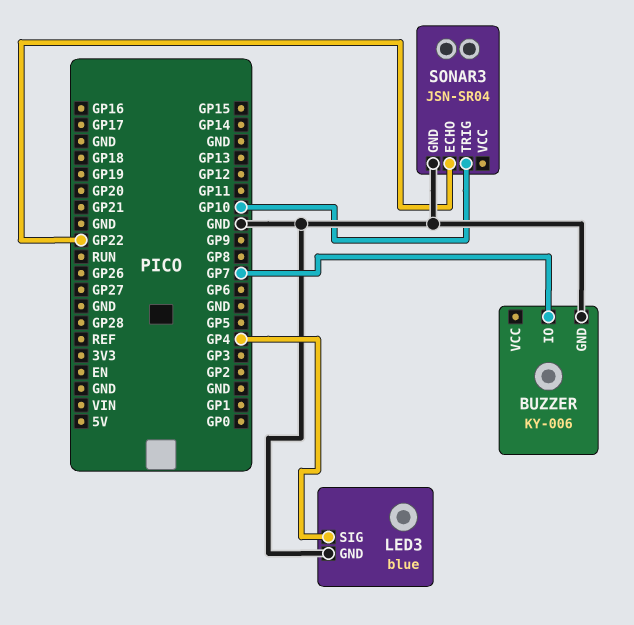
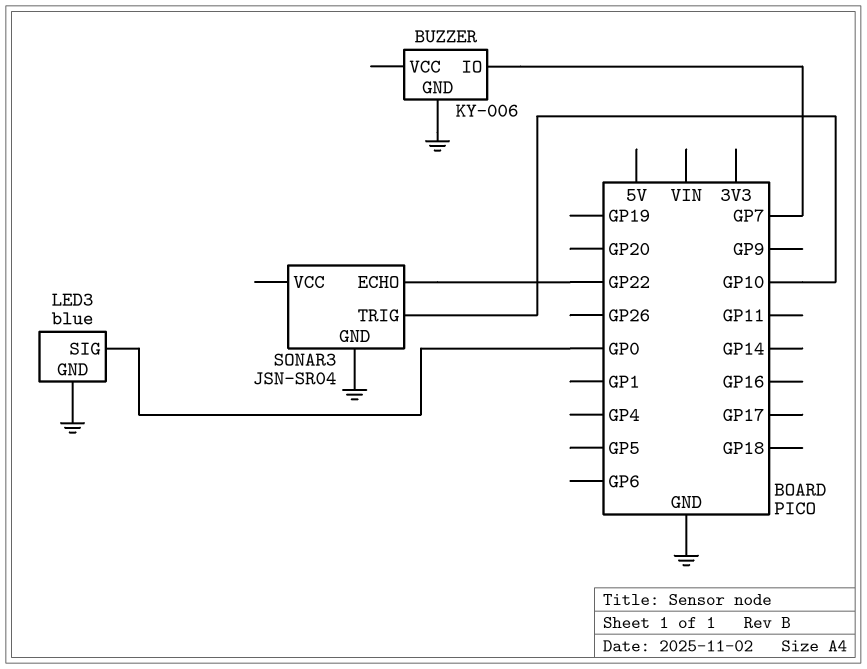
LED3 pin SIG: GP4 -> GP0

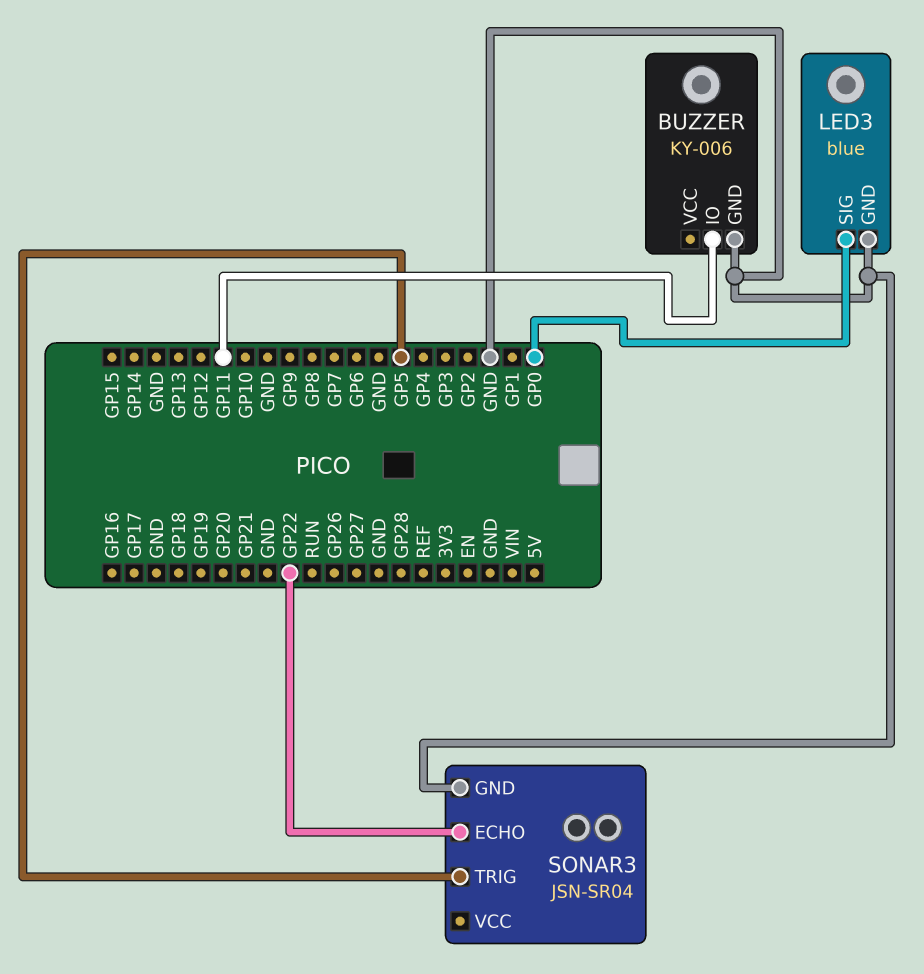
BUZZER pin IO: GP7 -> GP11
SONAR3 pin TRIG: GP10 -> GP5

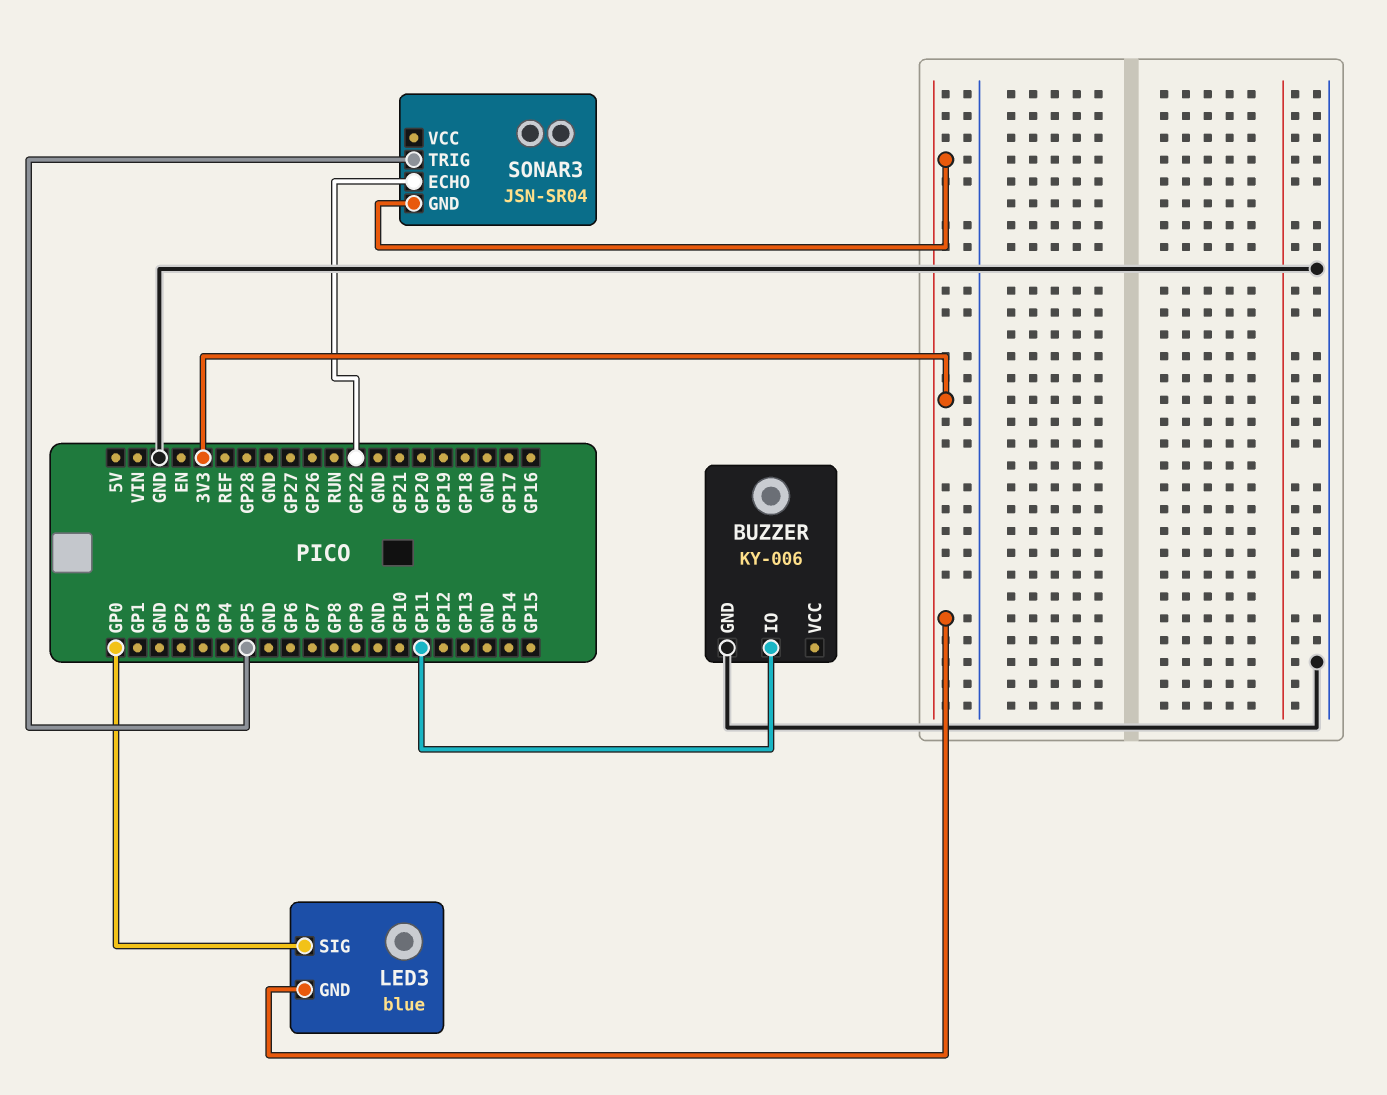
LED3 pin GND: GND -> 3V3
SONAR3 pin GND: GND -> 3V3

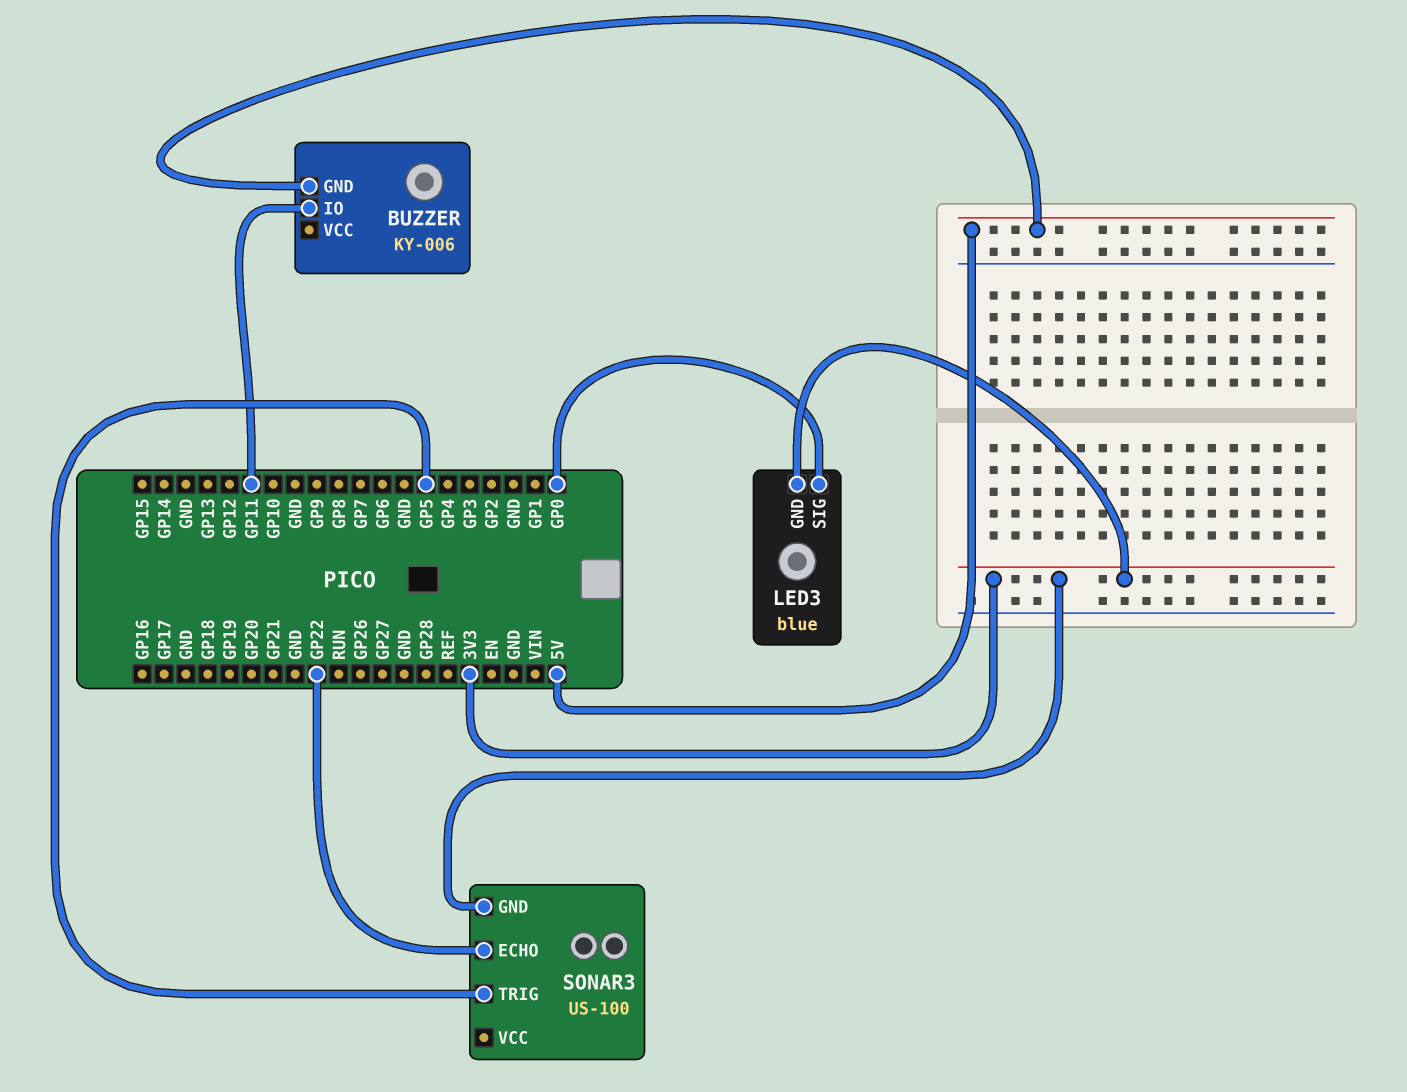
BUZZER pin GND: GND -> 5V
SONAR3: JSN-SR04 -> US-100

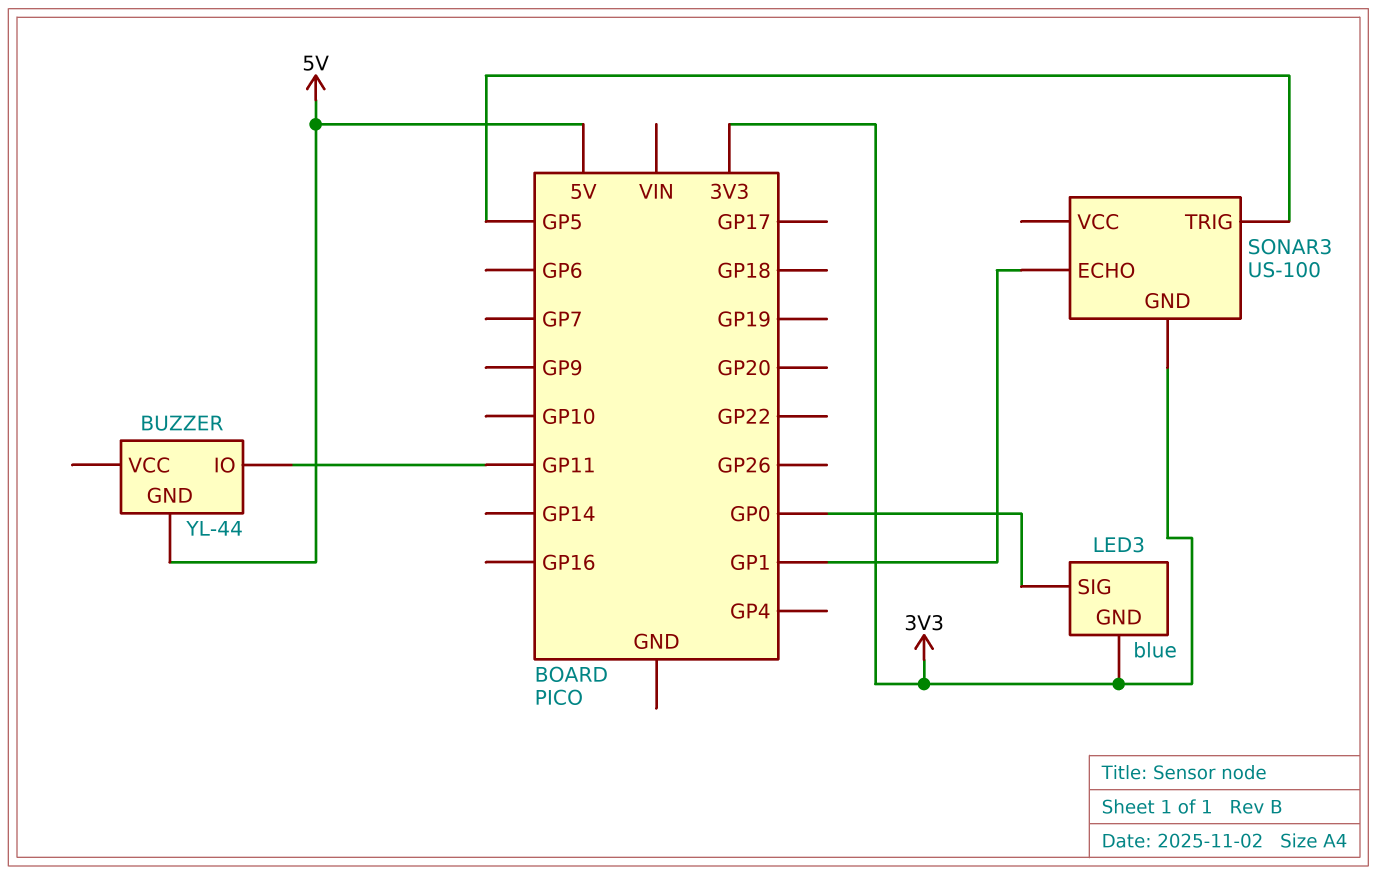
BUZZER: KY-006 -> YL-44
SONAR3 pin ECHO: GP22 -> GP1

